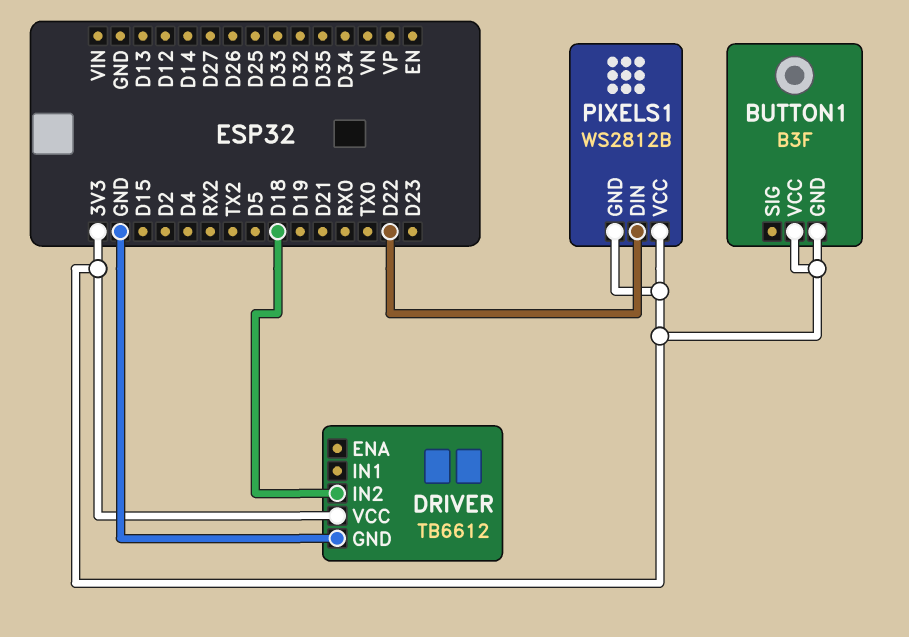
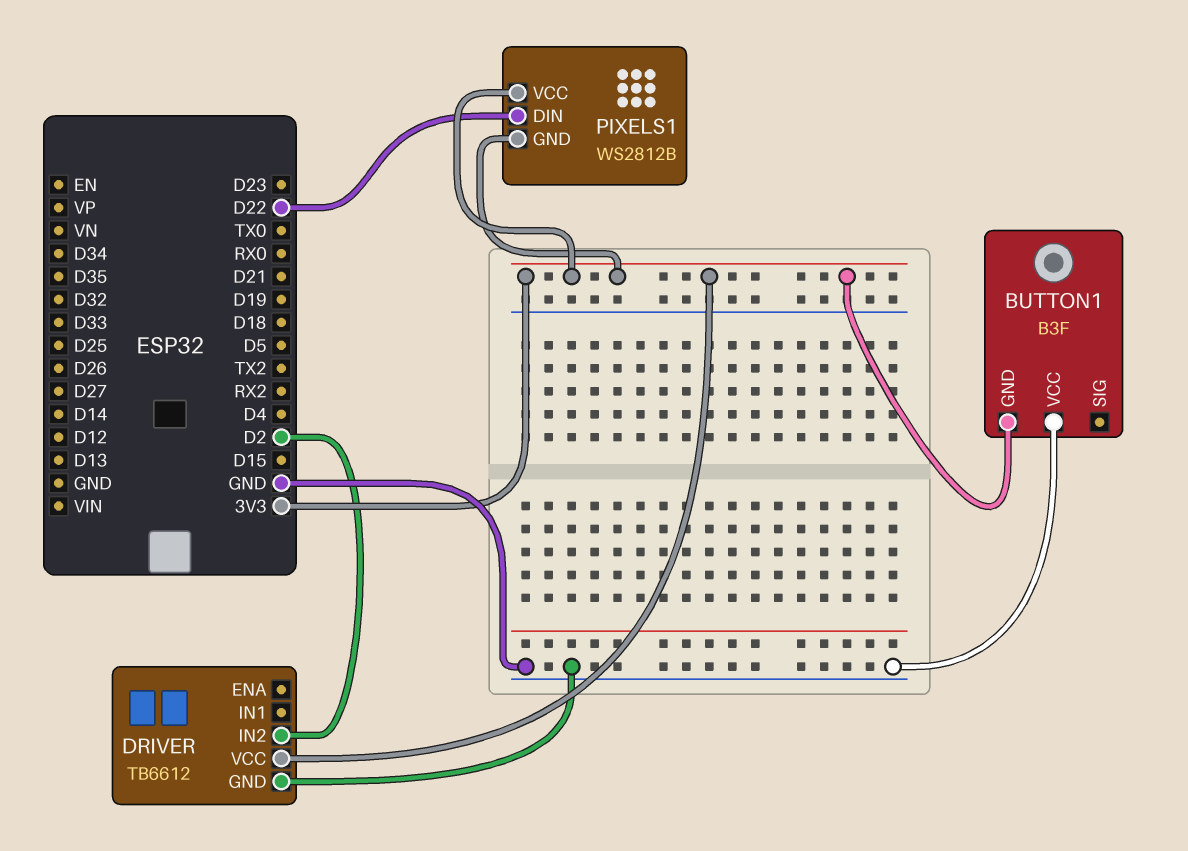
BUTTON1 pin VCC: 3V3 -> GND
DRIVER pin IN2: D18 -> D2

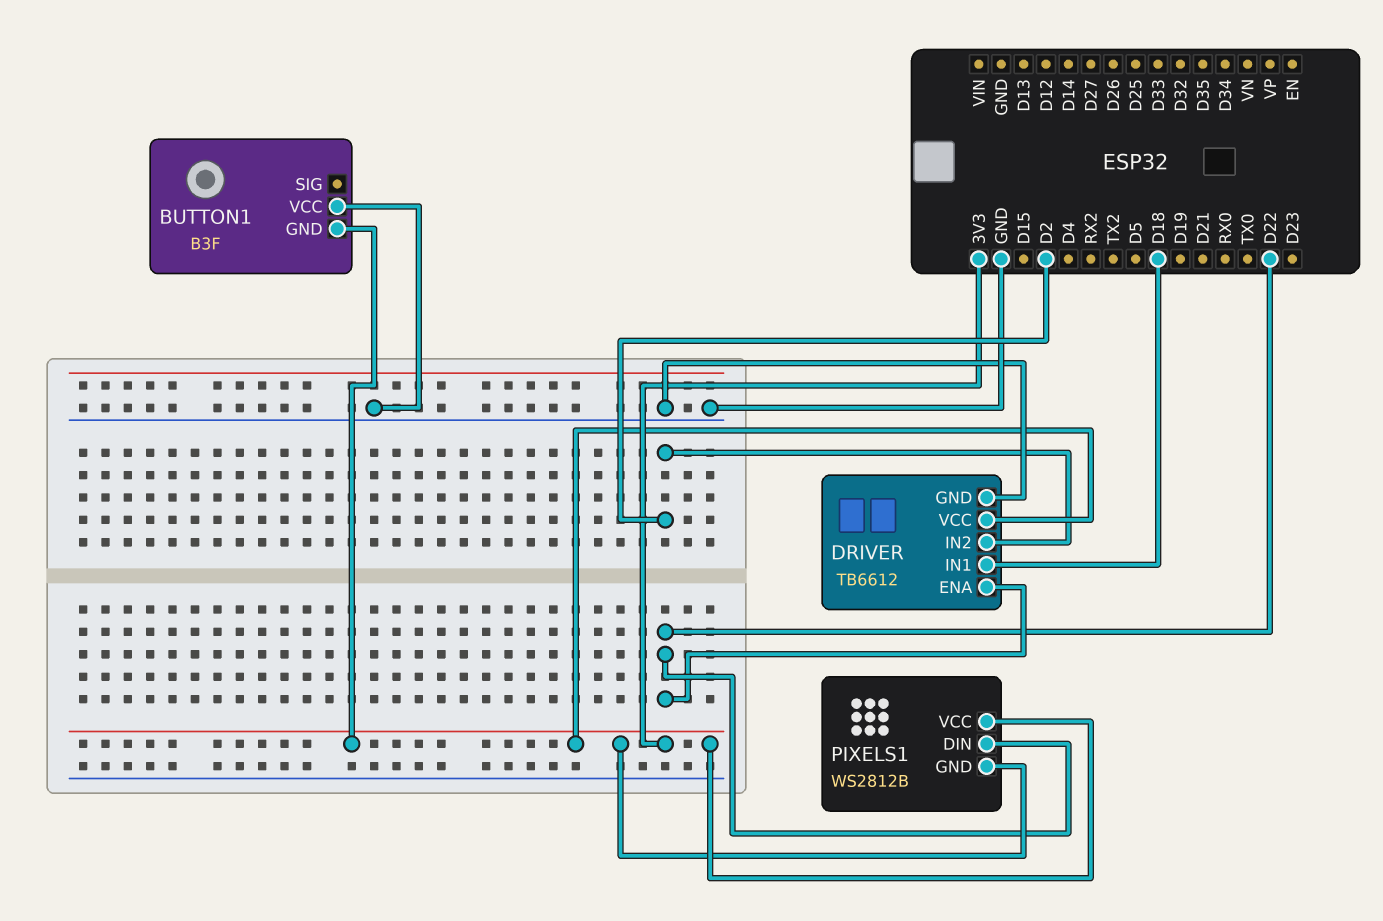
DRIVER pin ENA: none -> D22
DRIVER pin IN1: none -> D18

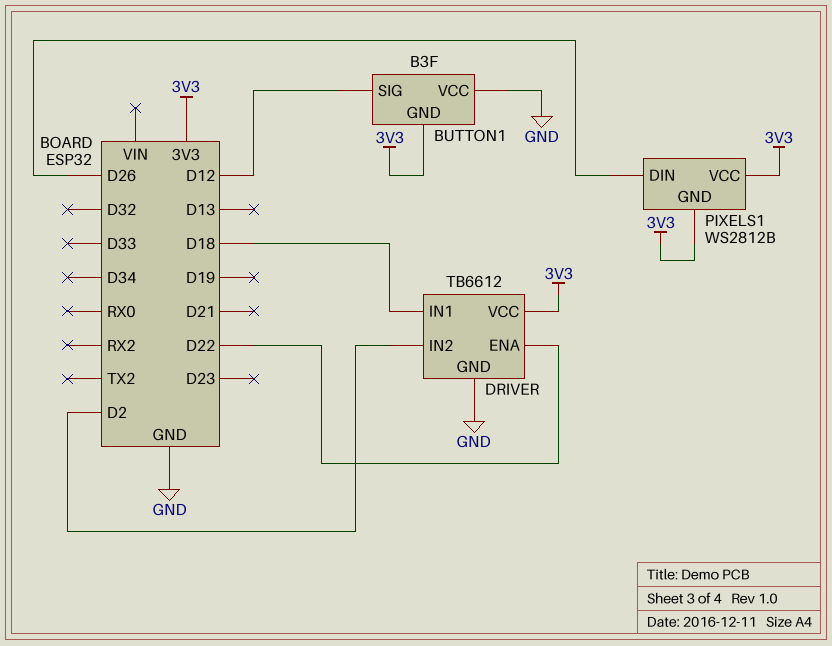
BUTTON1 pin SIG: none -> D12
PIXELS1 pin DIN: D22 -> D26

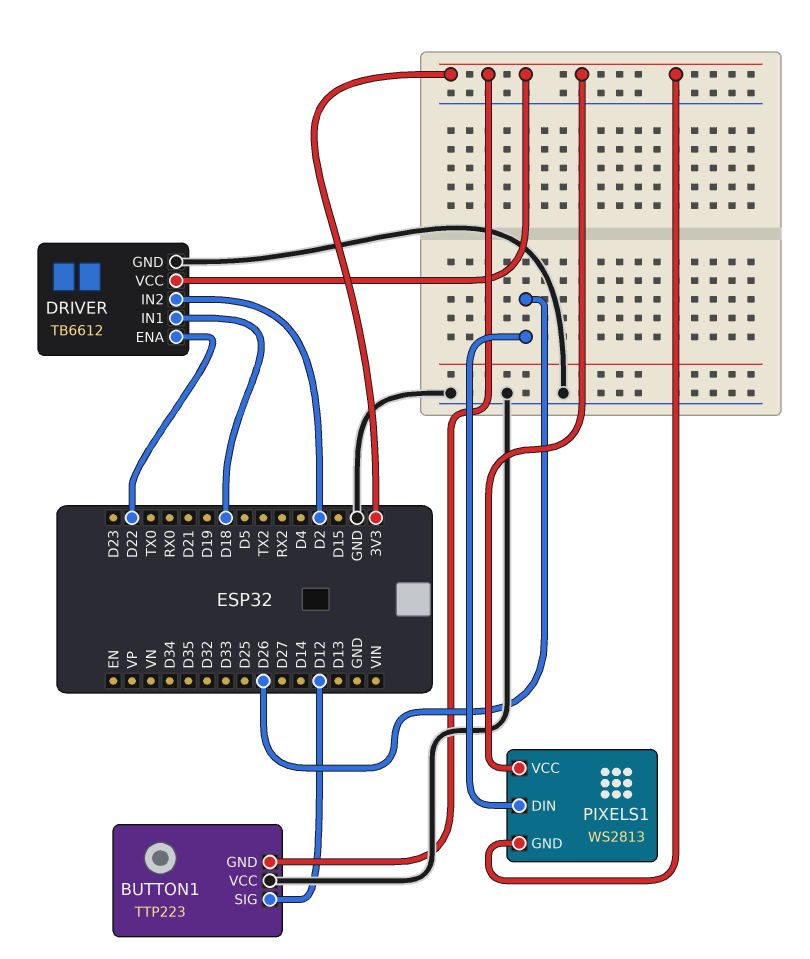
BUTTON1: B3F -> TTP223
PIXELS1: WS2812B -> WS2813

